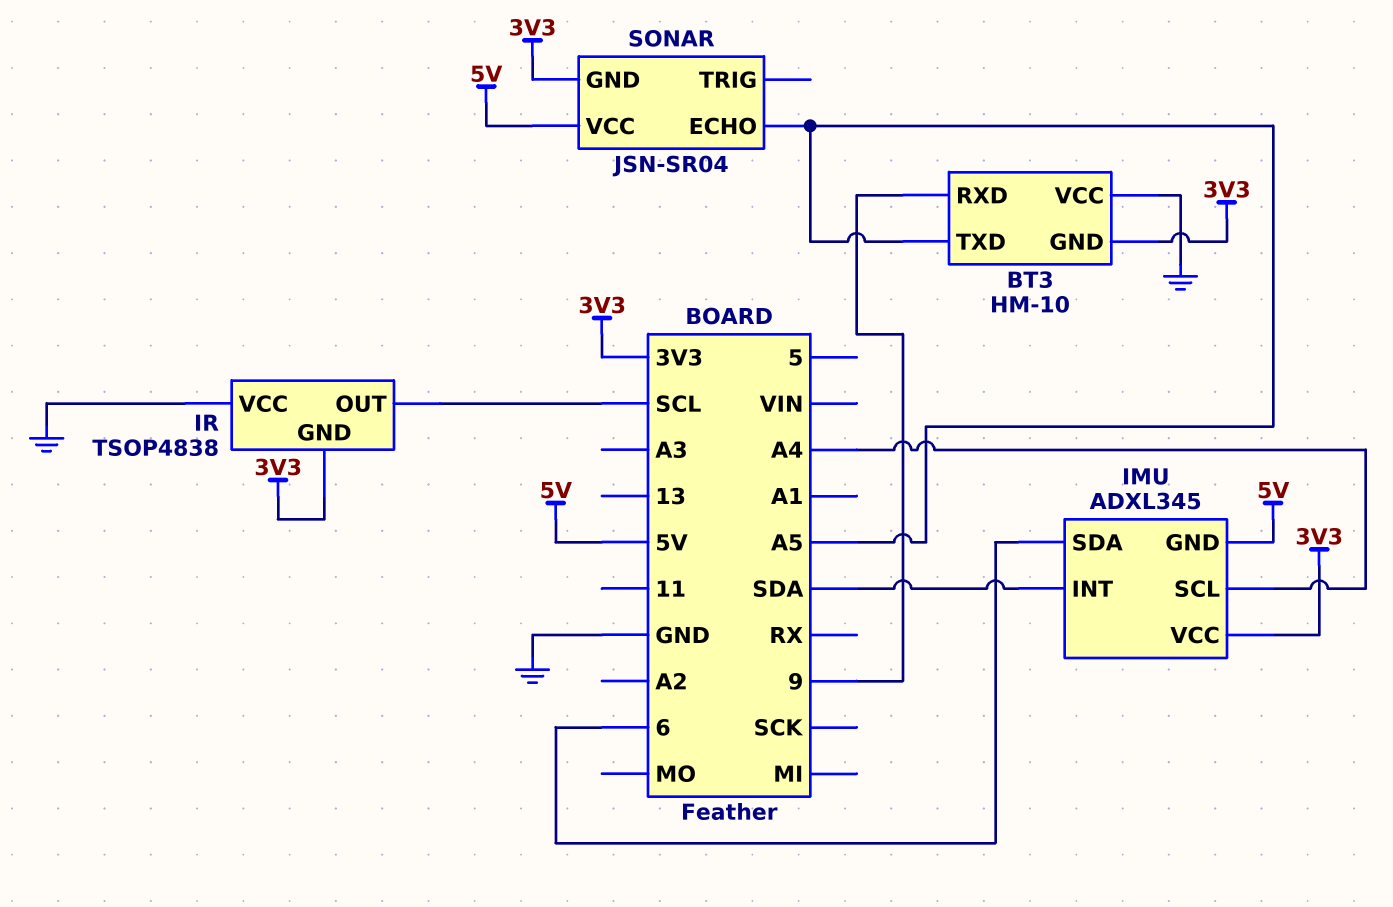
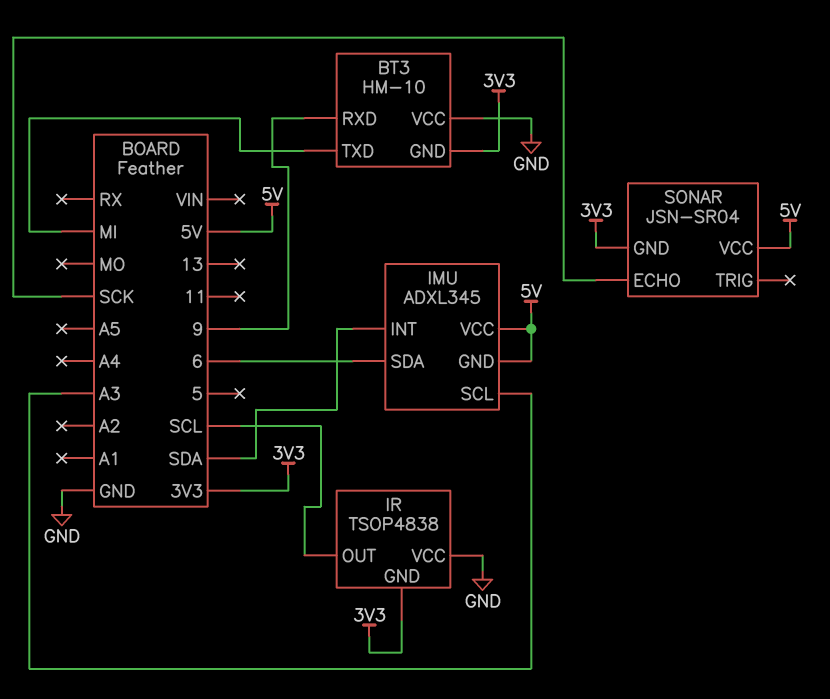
BT3 pin TXD: A5 -> MI
IMU pin SCL: A4 -> A3
IMU pin VCC: 3V3 -> 5V
SONAR pin ECHO: A5 -> SCK

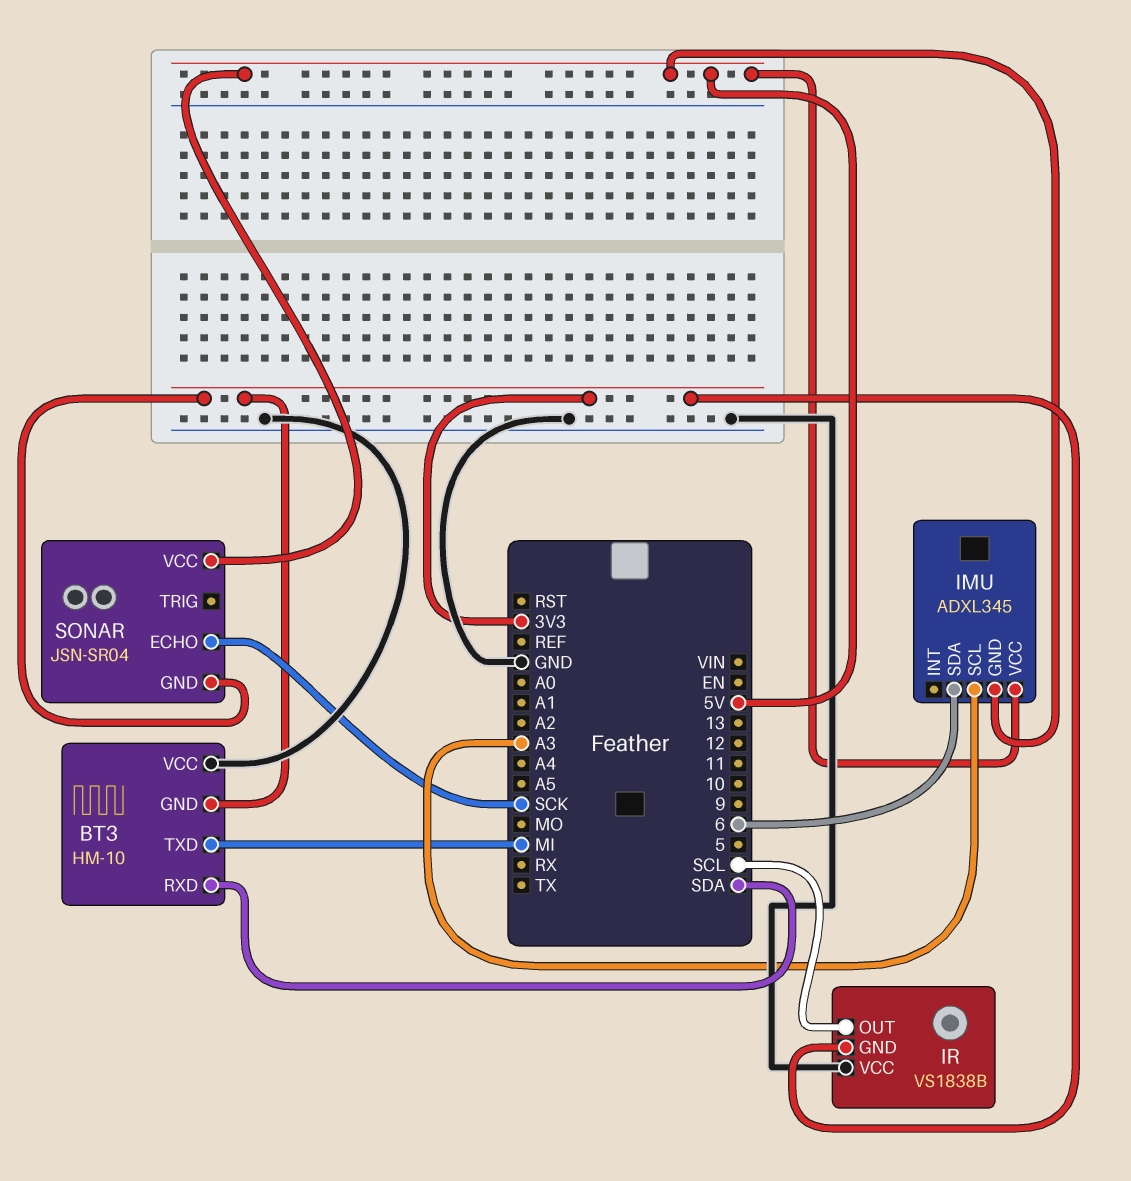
BT3 pin RXD: 9 -> SDA
IMU pin INT: SDA -> none
IR: TSOP4838 -> VS1838B

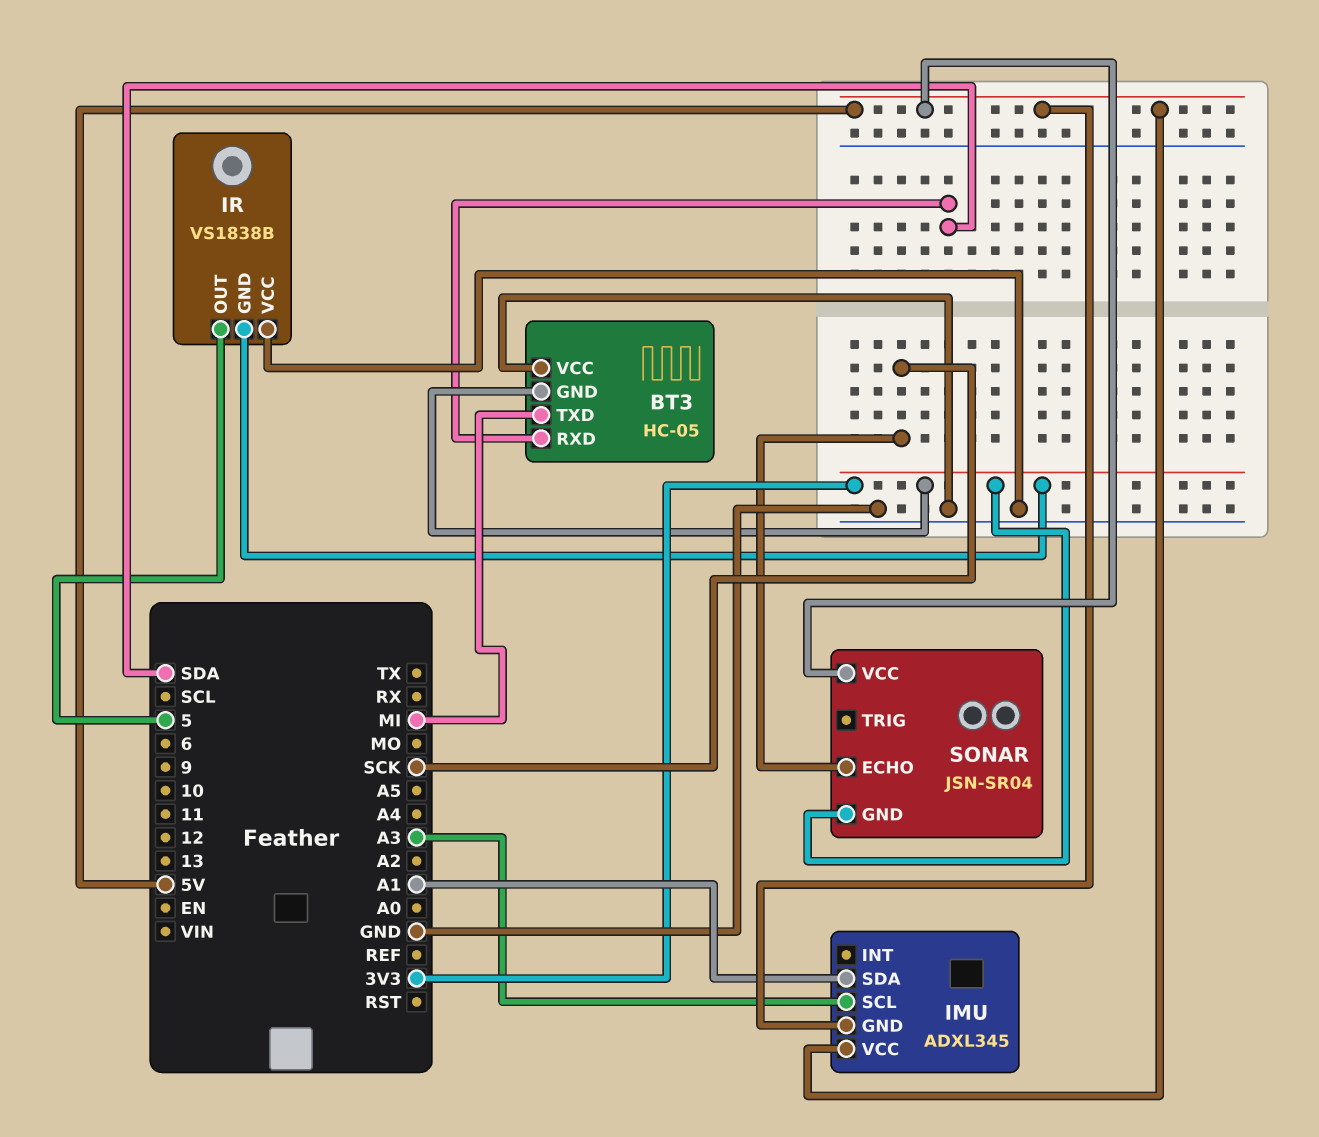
BT3: HM-10 -> HC-05
IMU pin SDA: 6 -> A1
IR pin OUT: SCL -> 5

